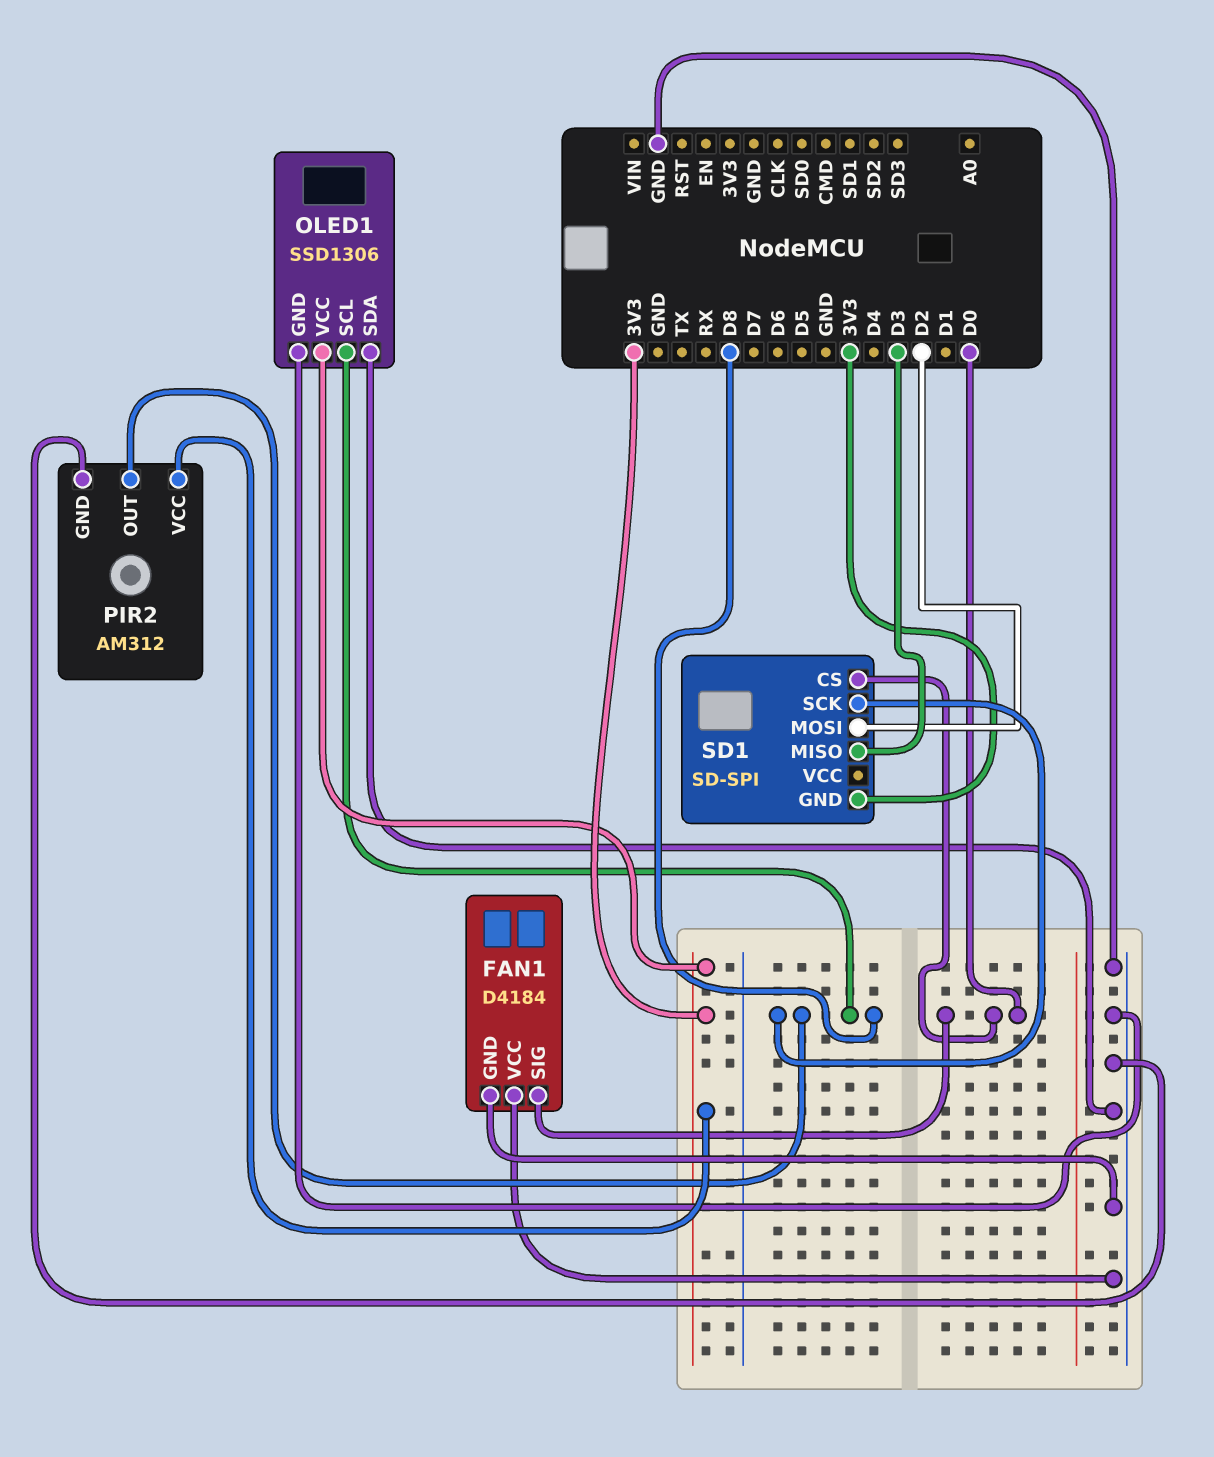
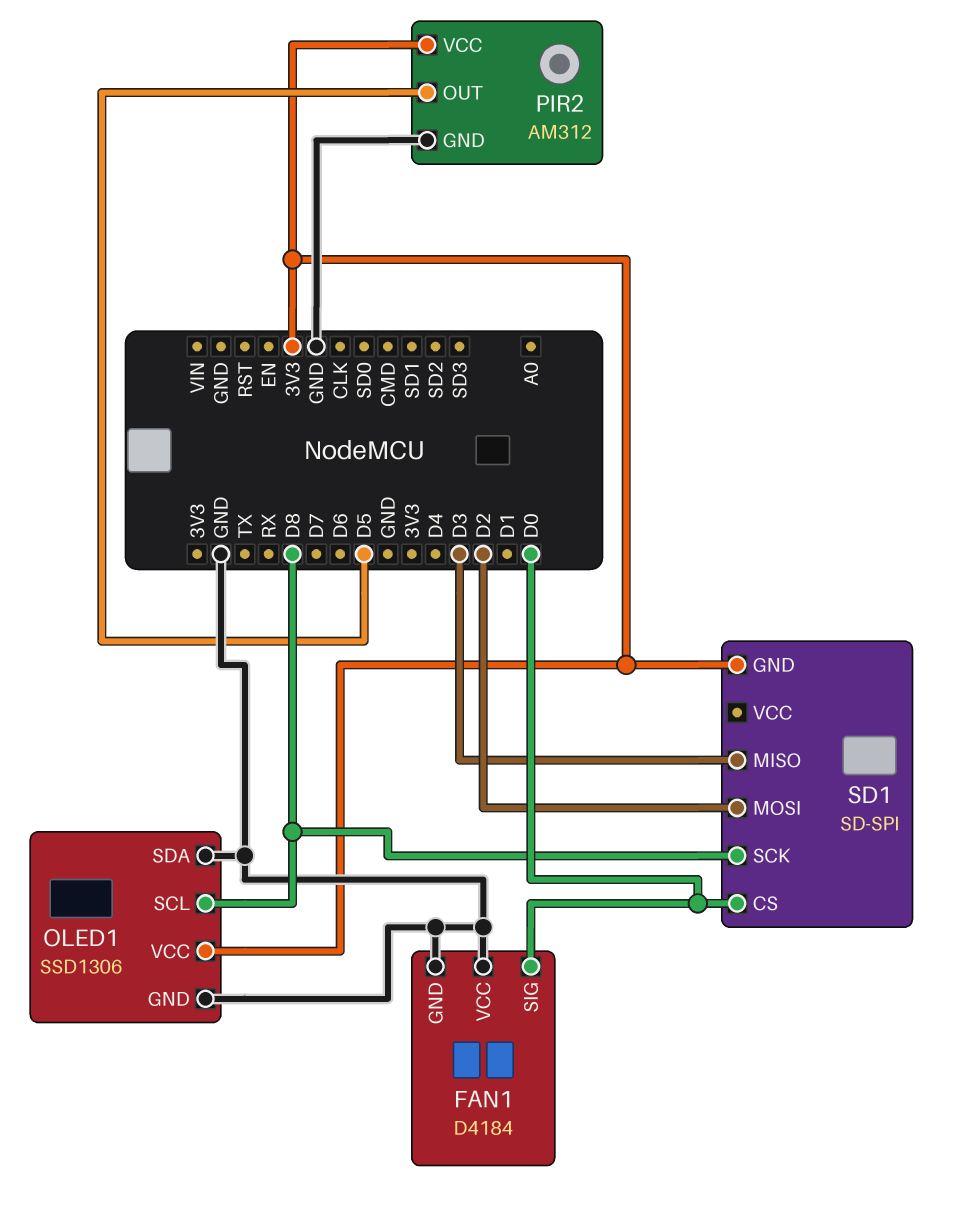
PIR2 pin OUT: D8 -> D5

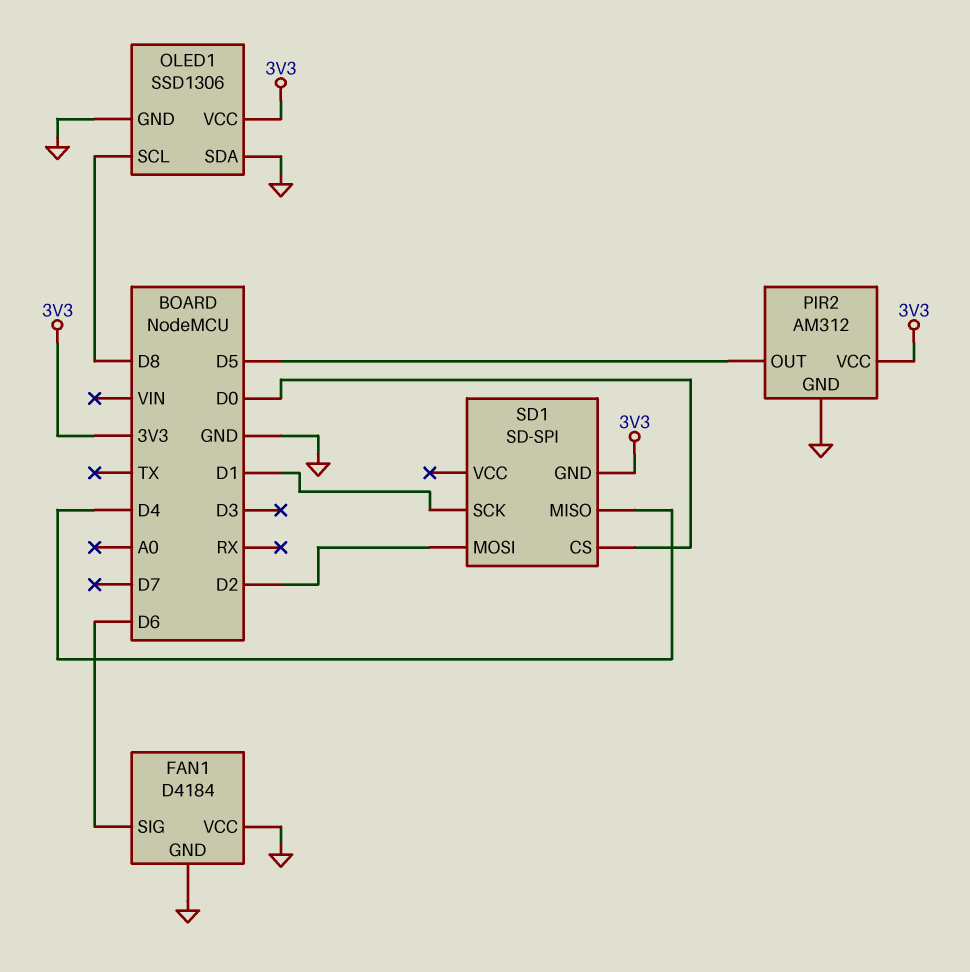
FAN1 pin SIG: D0 -> D6
SD1 pin MISO: D3 -> D4
SD1 pin SCK: D8 -> D1

